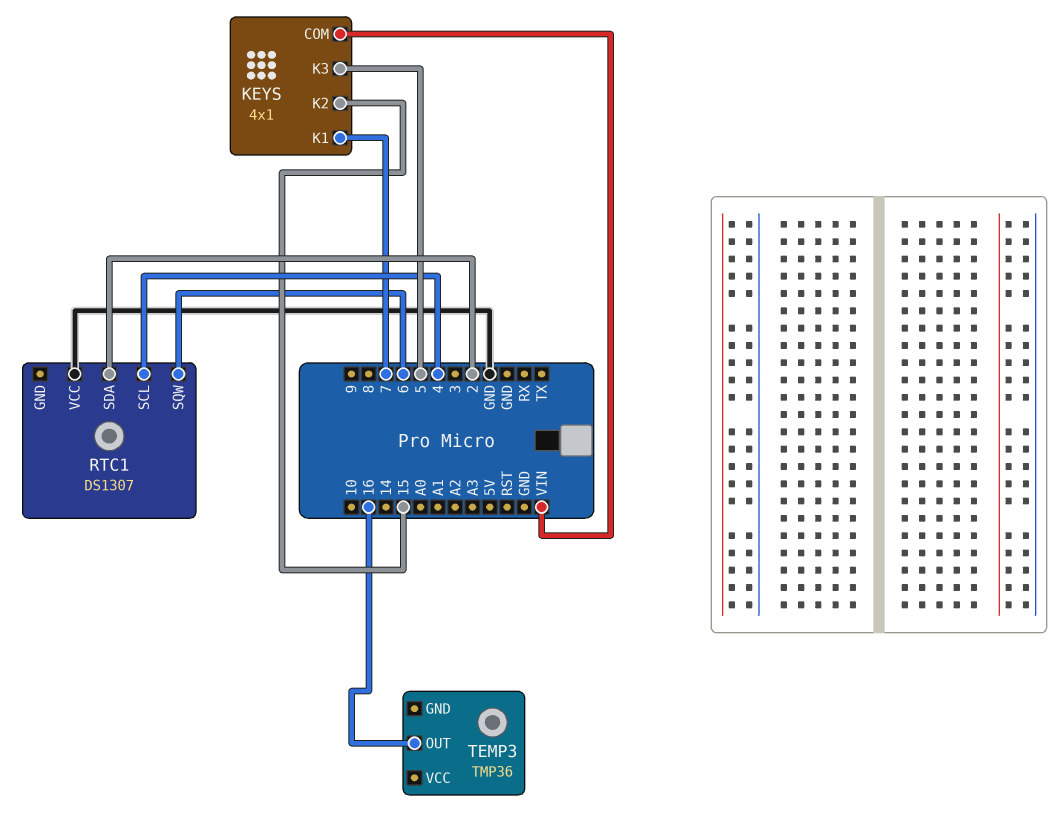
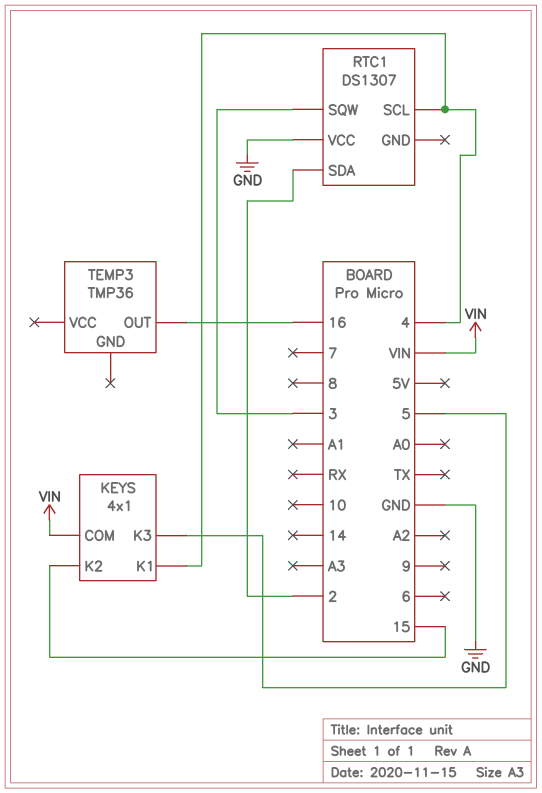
KEYS pin K1: 7 -> 4
RTC1 pin SQW: 6 -> 3

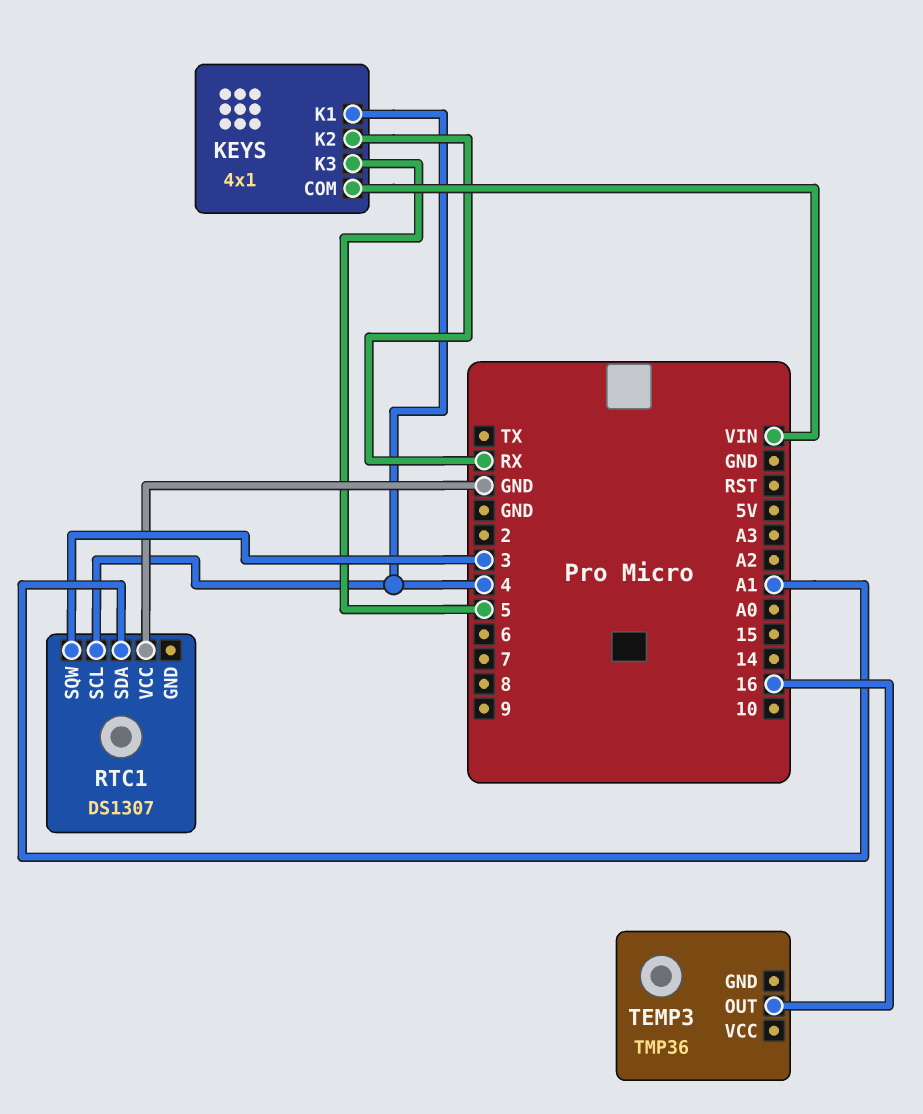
KEYS pin K2: 15 -> RX
RTC1 pin SDA: 2 -> A1

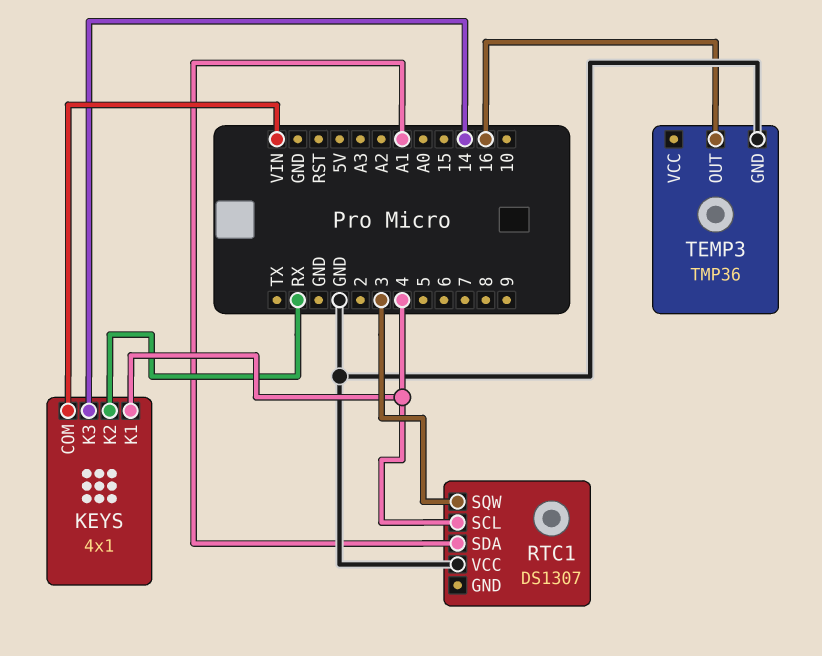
KEYS pin K3: 5 -> 14
TEMP3 pin GND: none -> GND

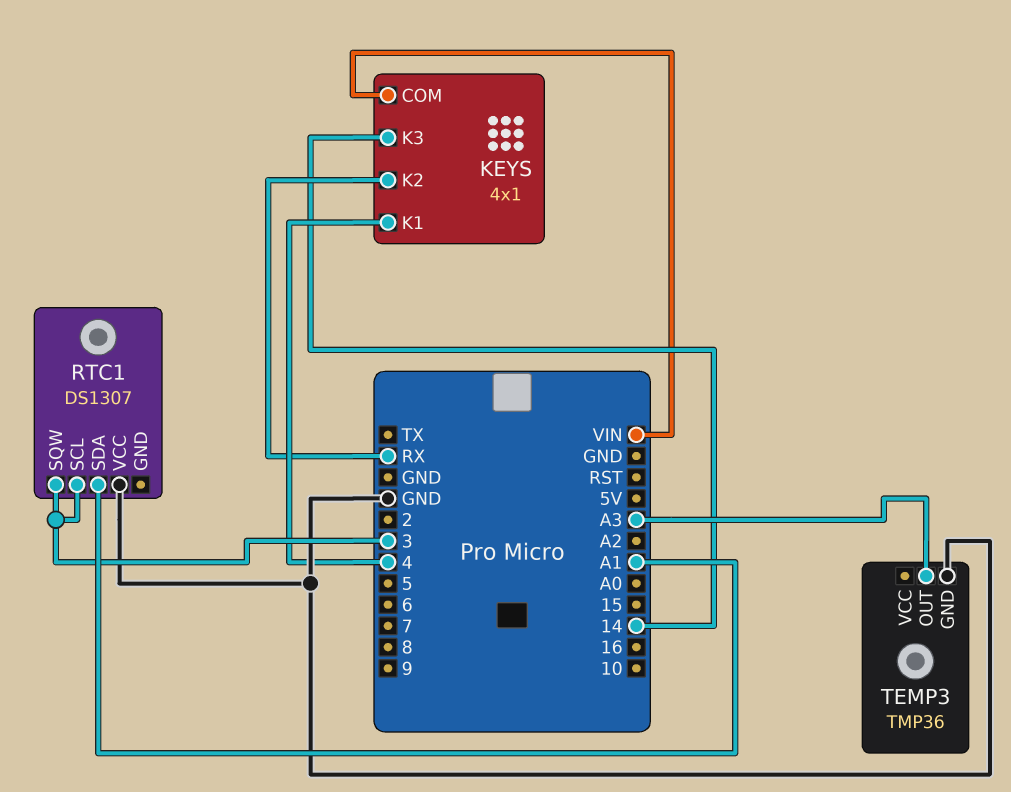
RTC1 pin SCL: 4 -> 3
TEMP3 pin OUT: 16 -> A3

